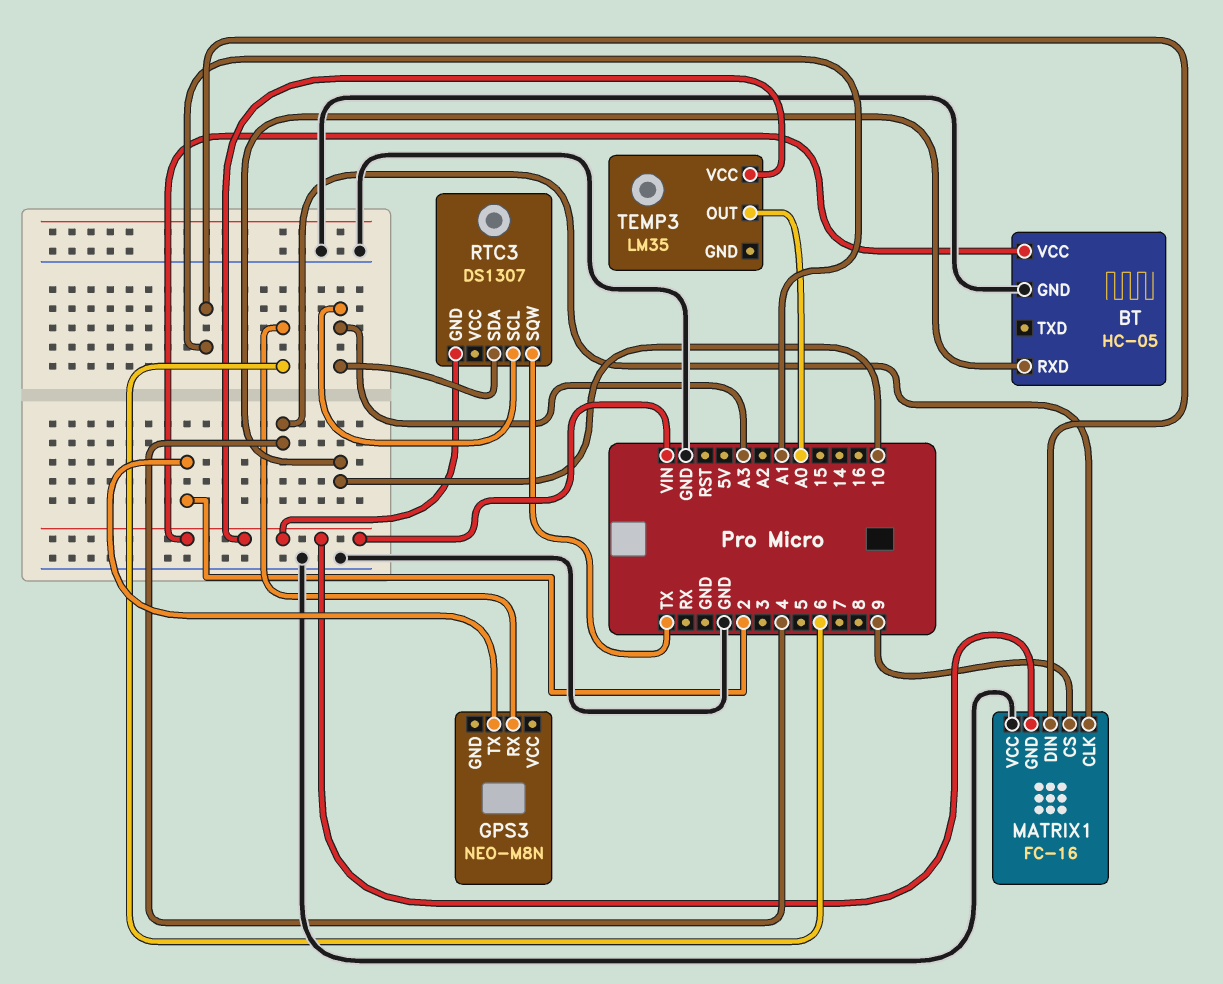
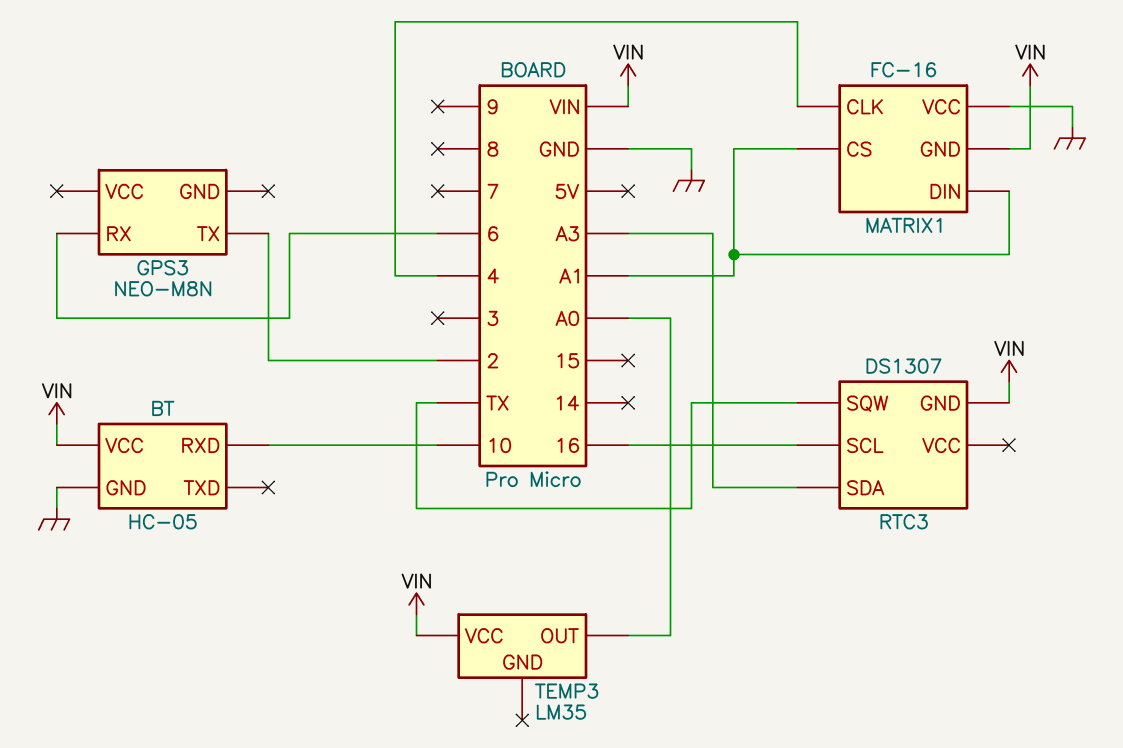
MATRIX1 pin CS: 9 -> A1
RTC3 pin SCL: A3 -> 16

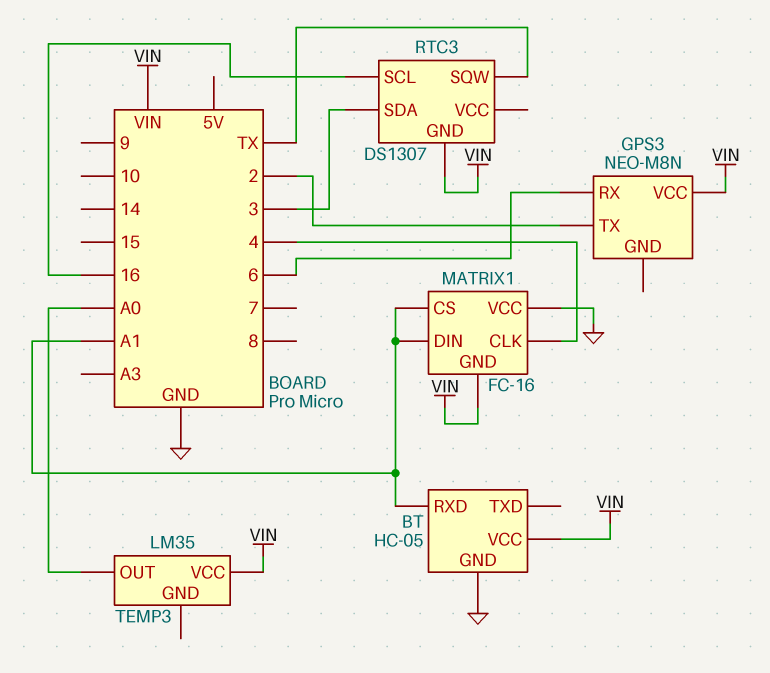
BT pin RXD: 10 -> A1
GPS3 pin VCC: none -> VIN
RTC3 pin SDA: A3 -> 3

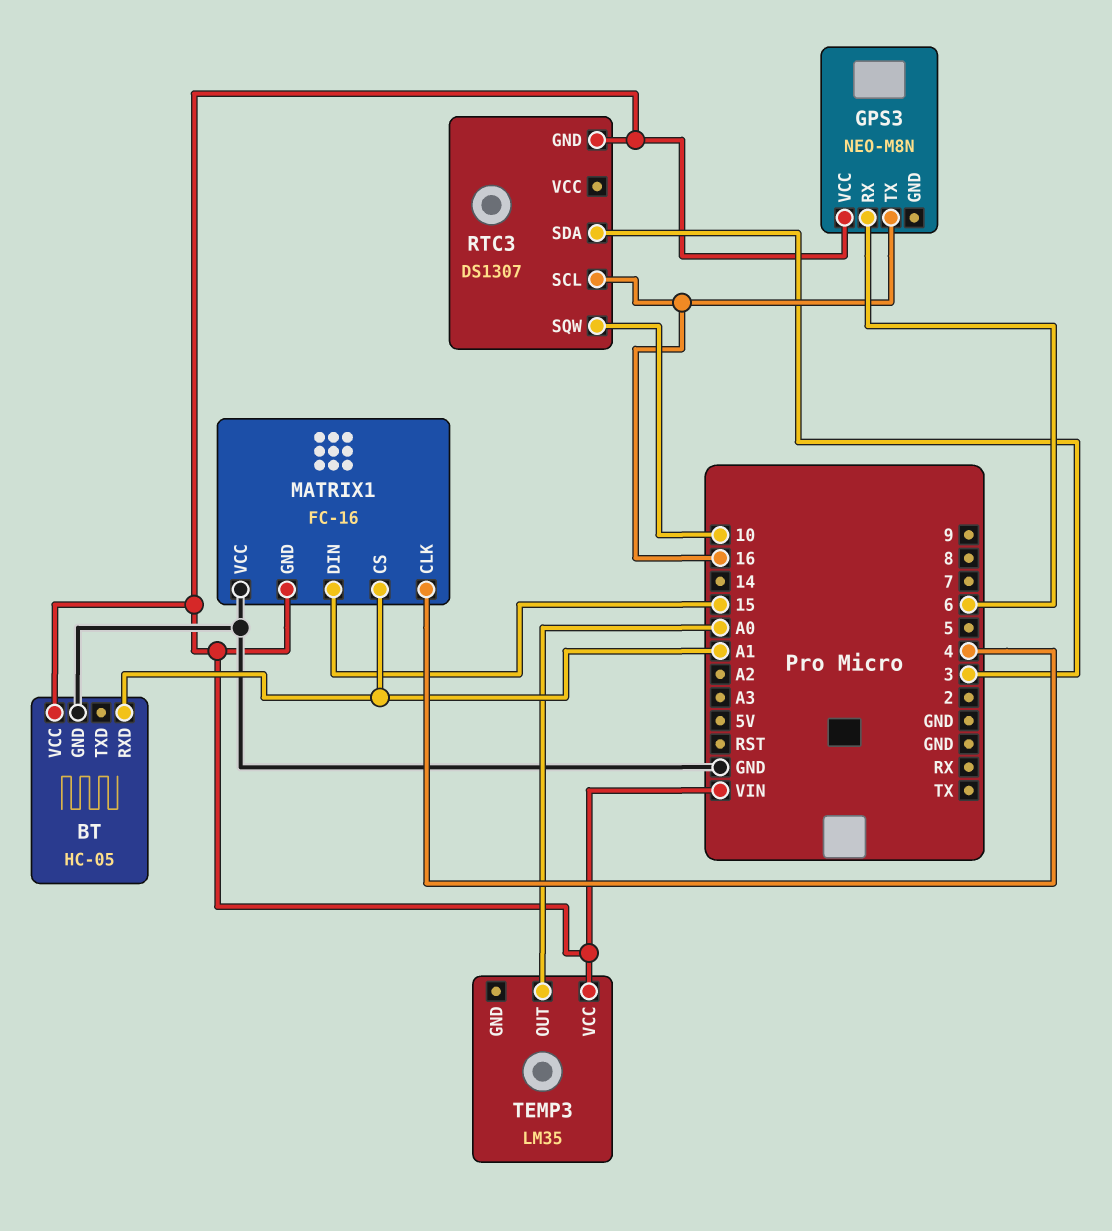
GPS3 pin TX: 2 -> 16
MATRIX1 pin DIN: A1 -> 15
RTC3 pin SQW: TX -> 10

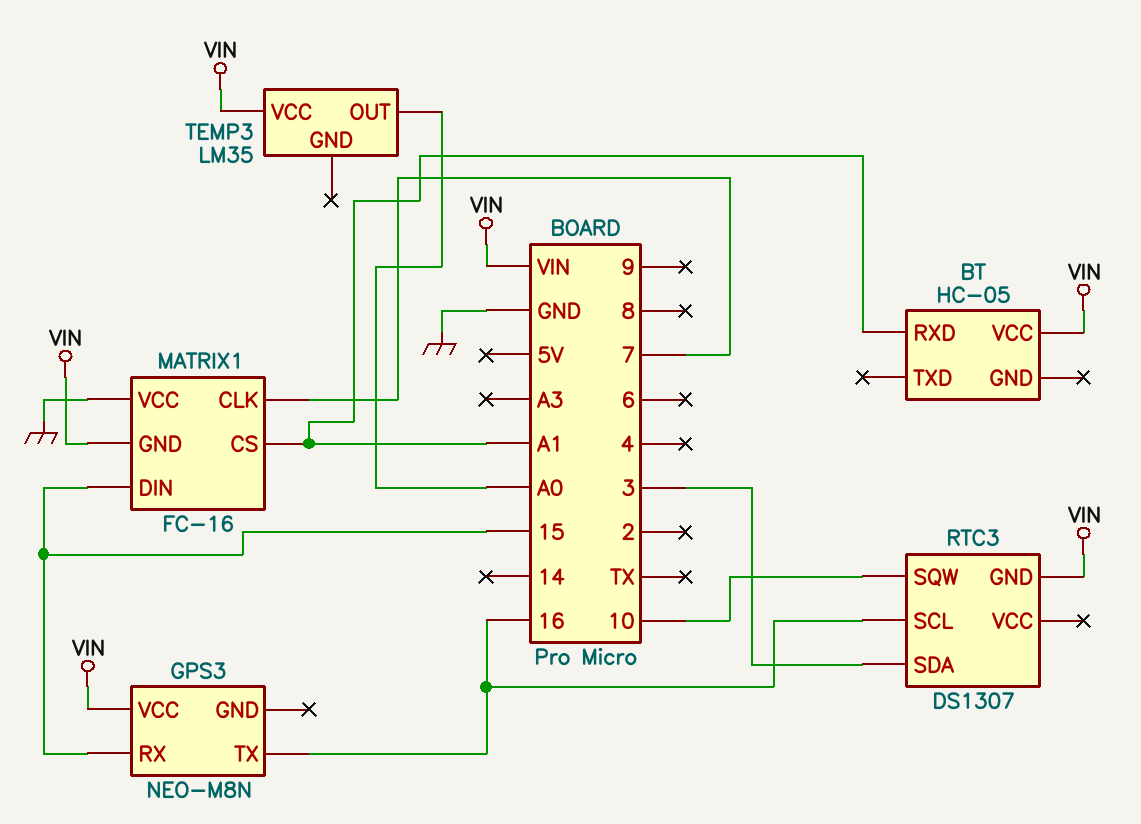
BT pin GND: GND -> none
GPS3 pin RX: 6 -> 15
MATRIX1 pin CLK: 4 -> 7

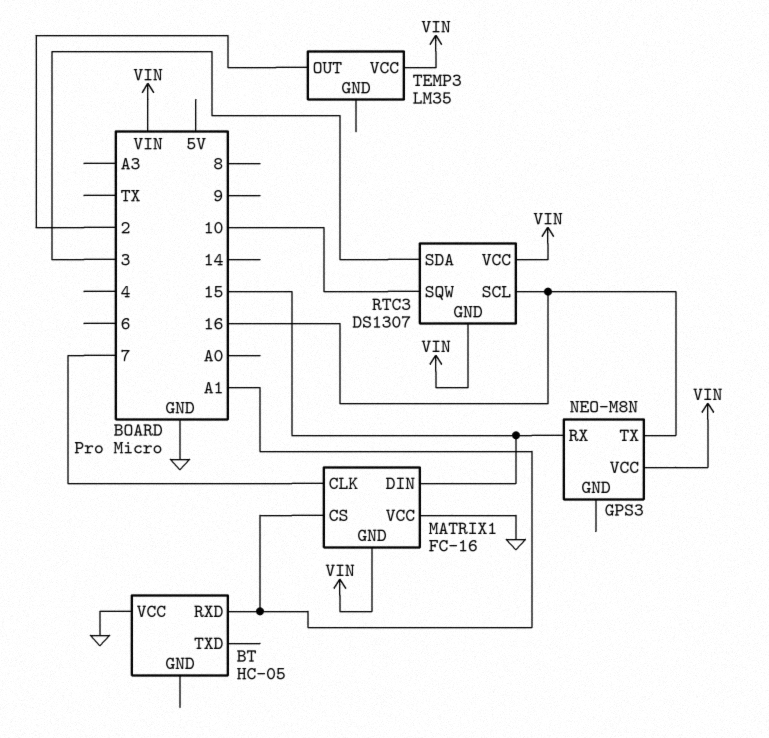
BT pin VCC: VIN -> GND
RTC3 pin VCC: none -> VIN
TEMP3 pin OUT: A0 -> 2

